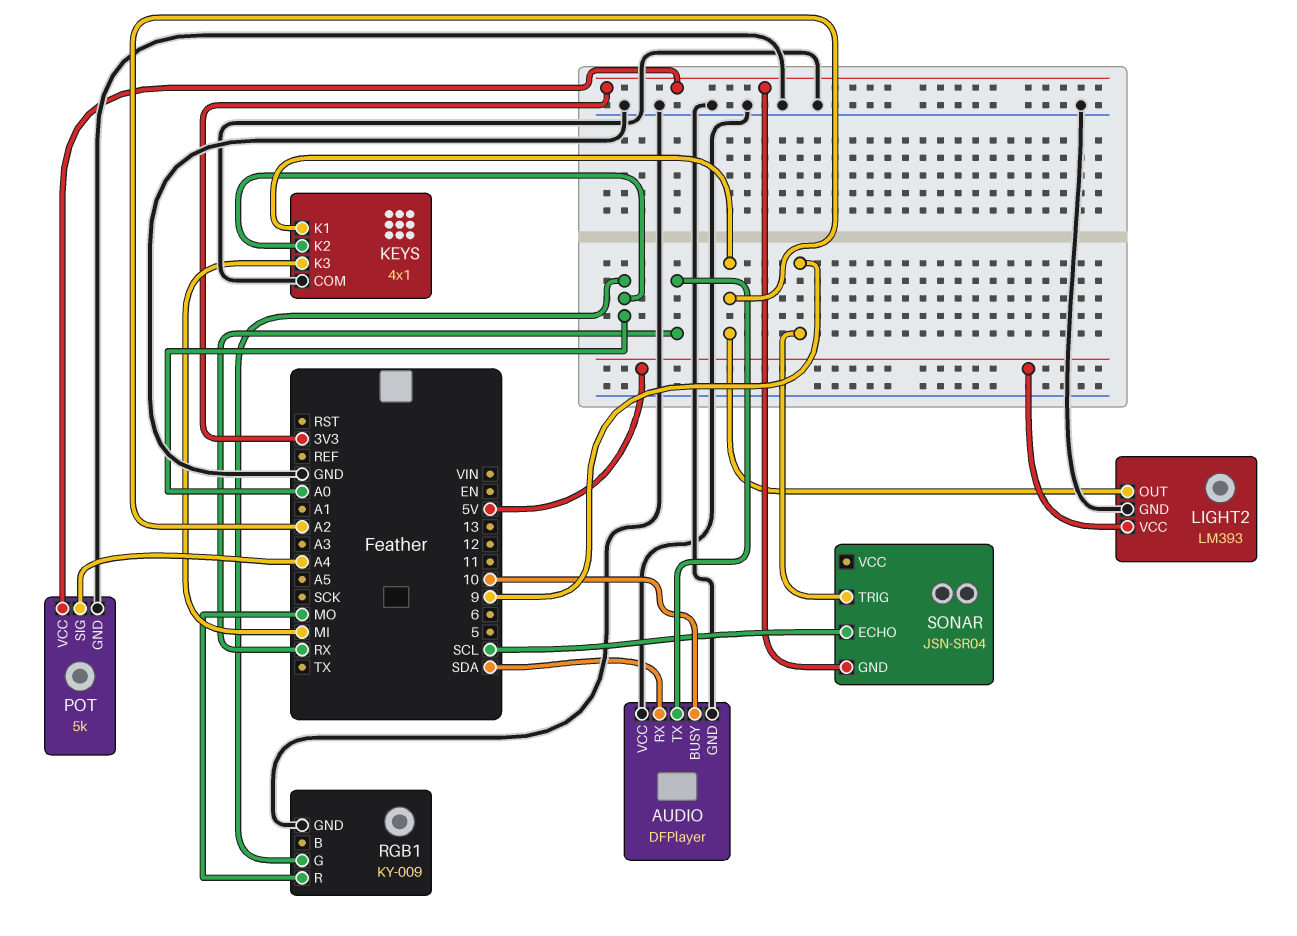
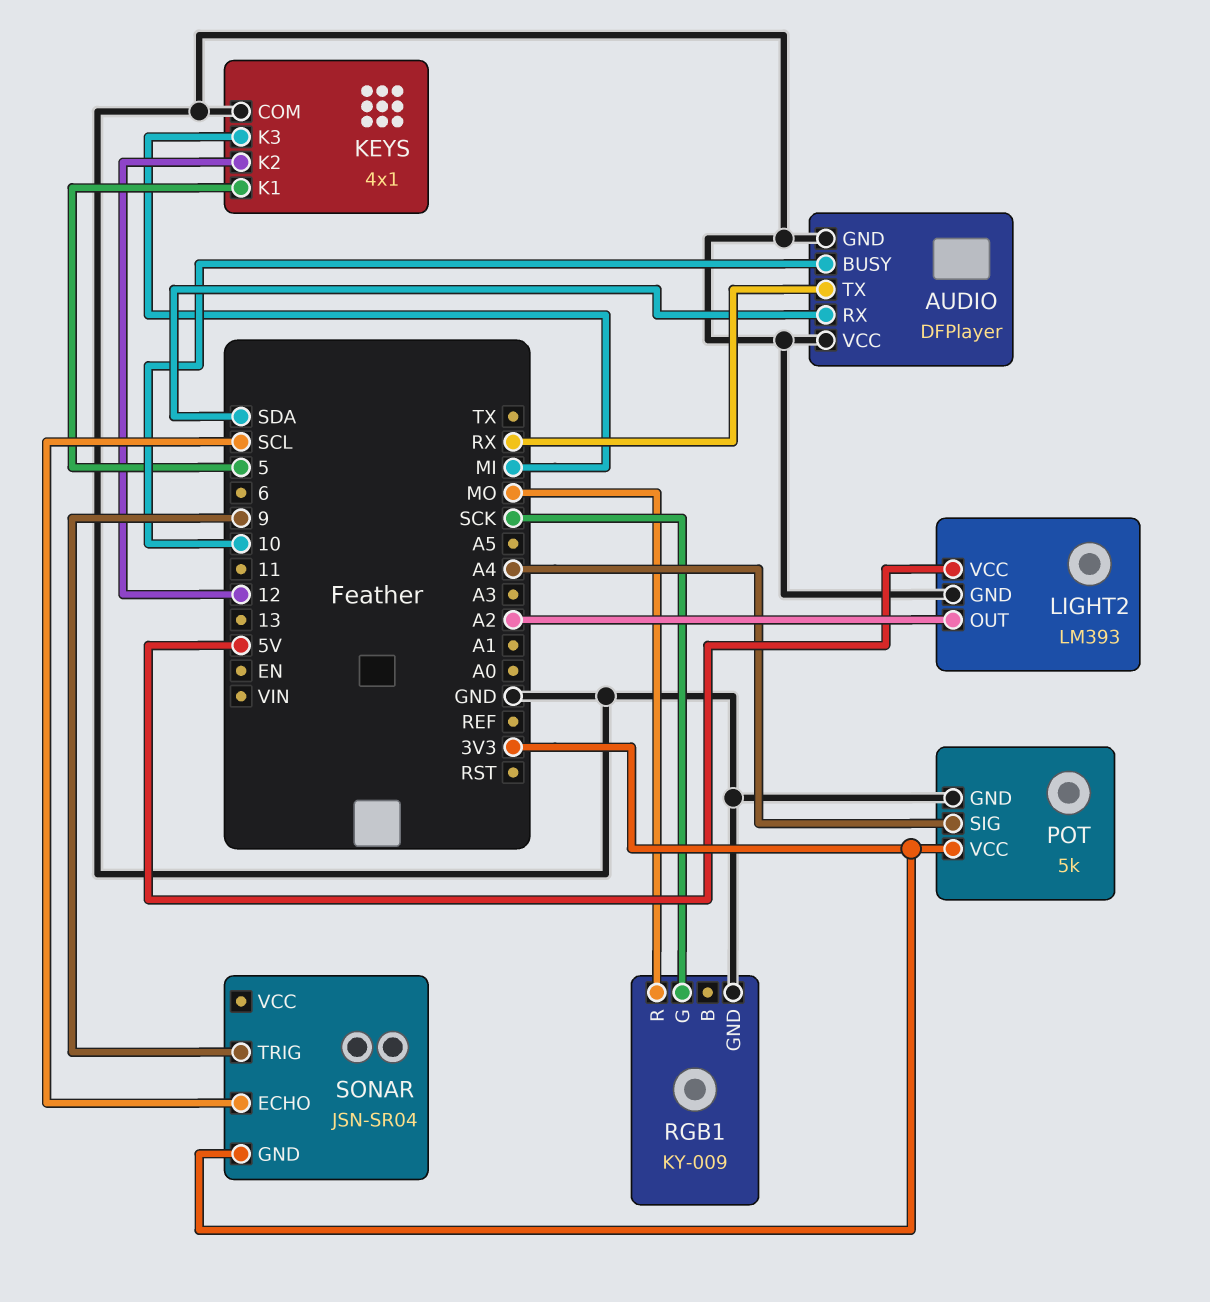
KEYS pin K1: A2 -> 5
KEYS pin K2: A0 -> 12
RGB1 pin G: A0 -> SCK

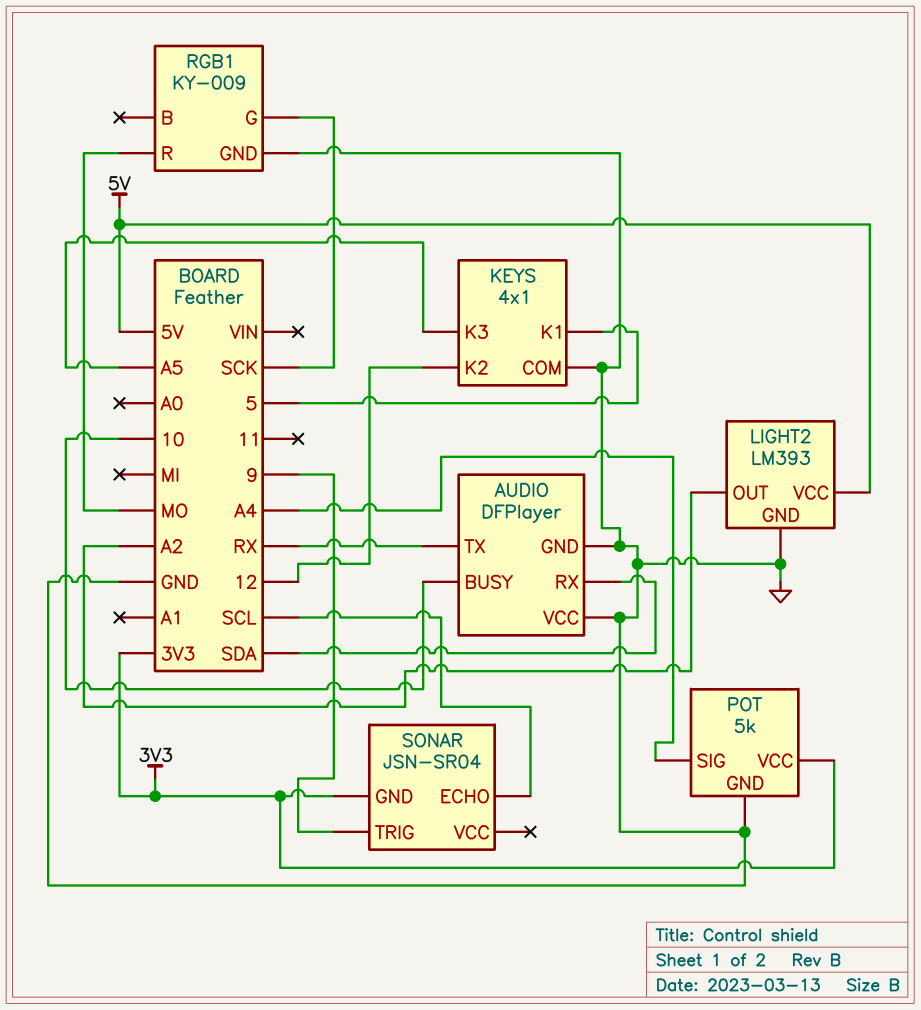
KEYS pin K3: MI -> A5

